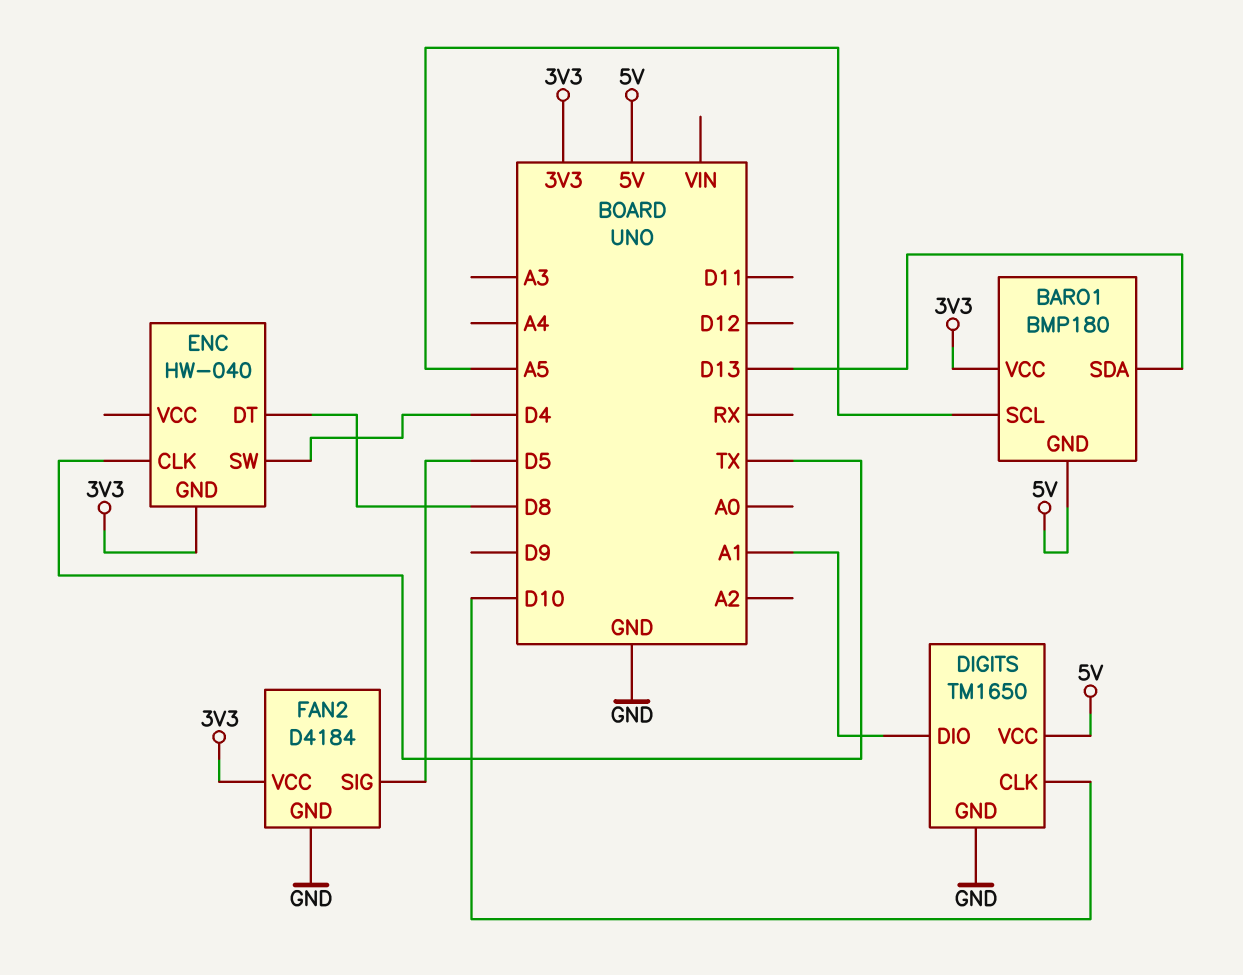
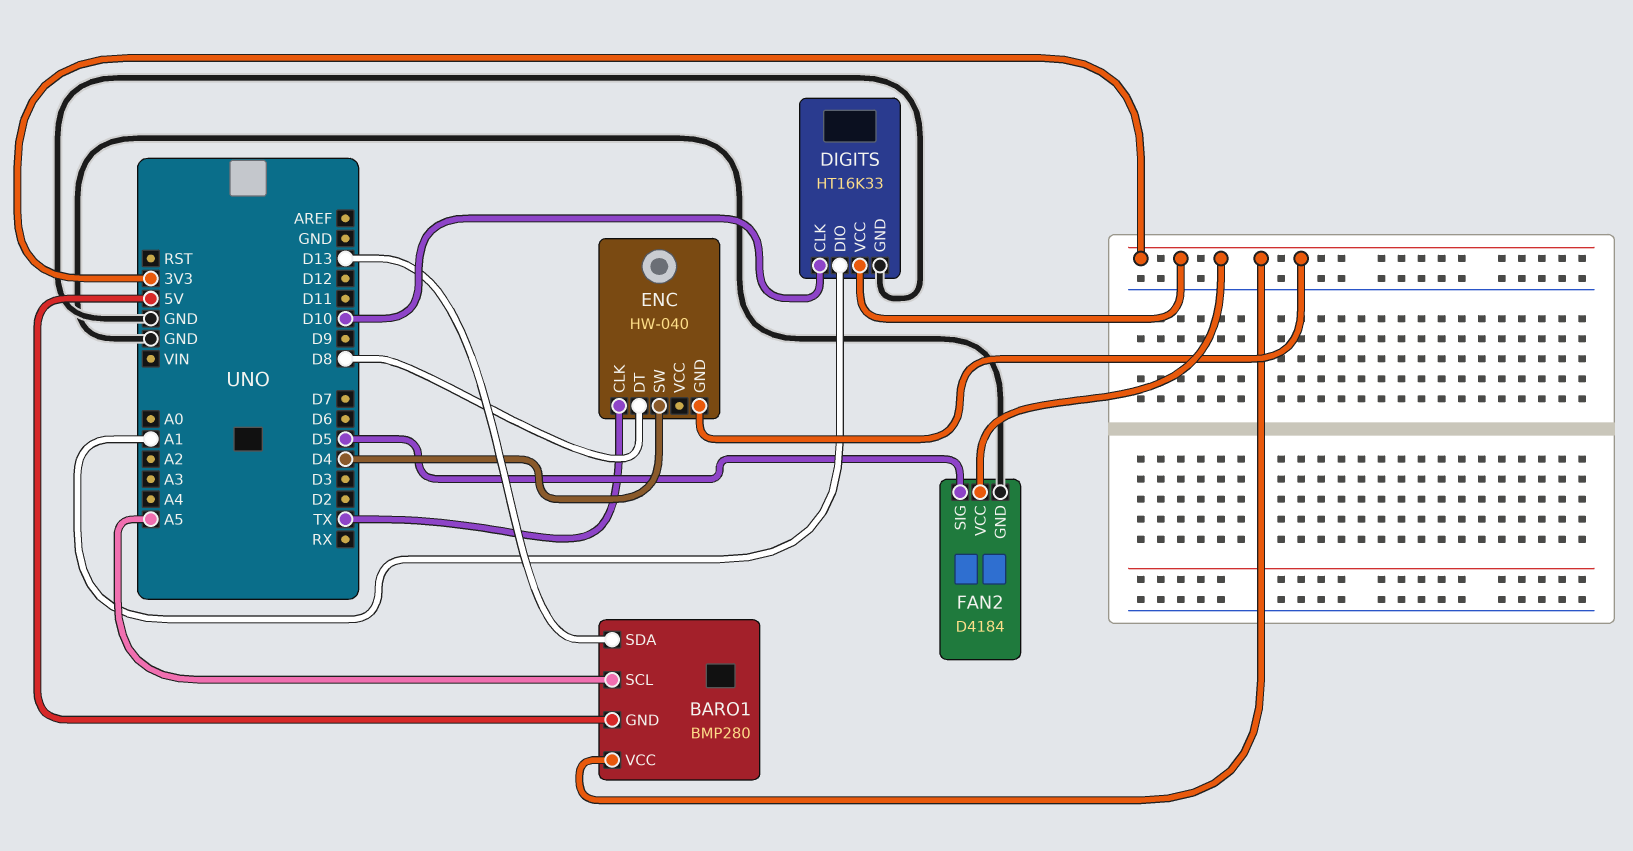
BARO1: BMP180 -> BMP280
DIGITS: TM1650 -> HT16K33
DIGITS pin VCC: 5V -> 3V3

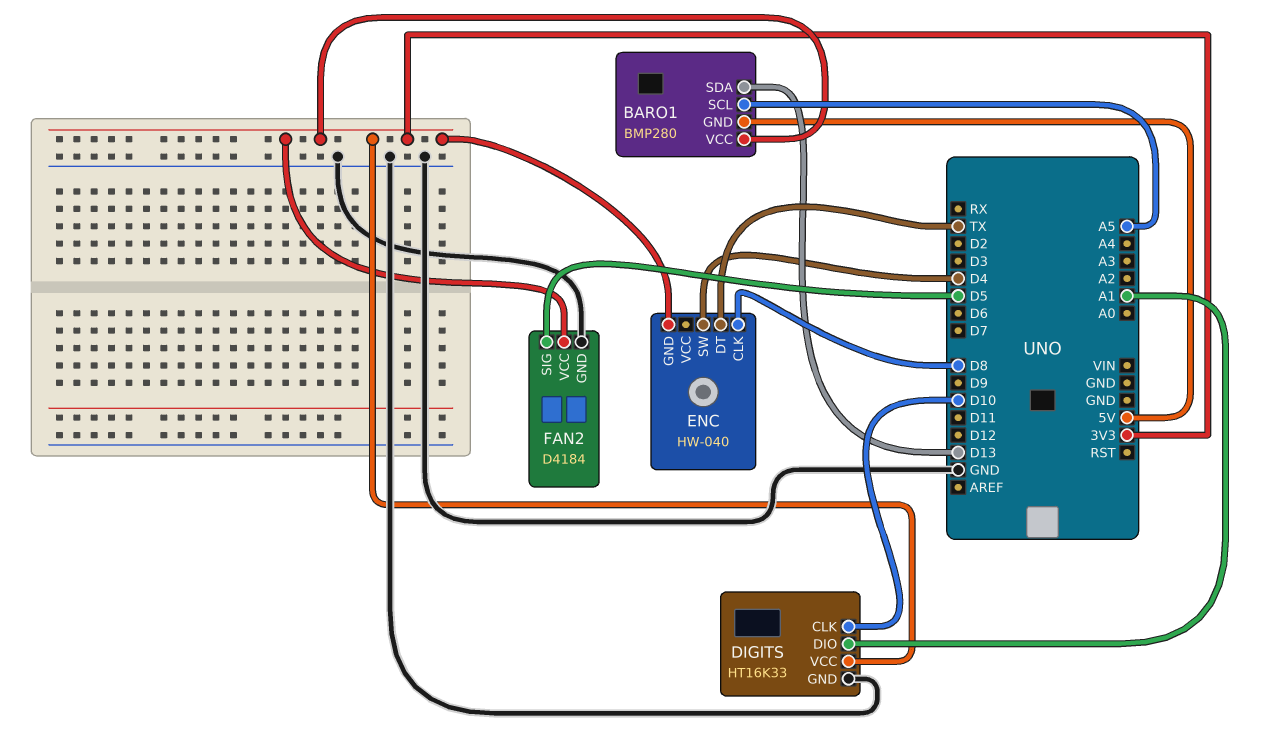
ENC pin CLK: TX -> D8
ENC pin DT: D8 -> TX

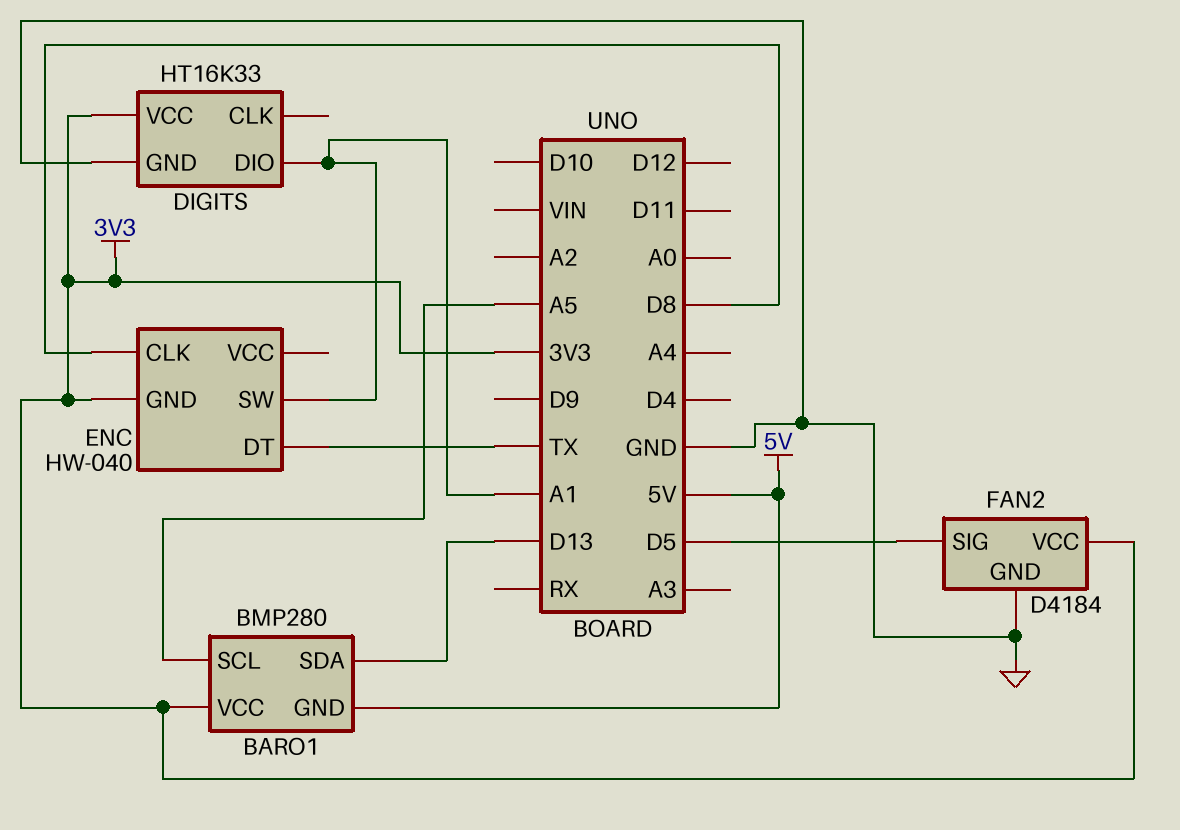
DIGITS pin CLK: D10 -> none
ENC pin SW: D4 -> A1

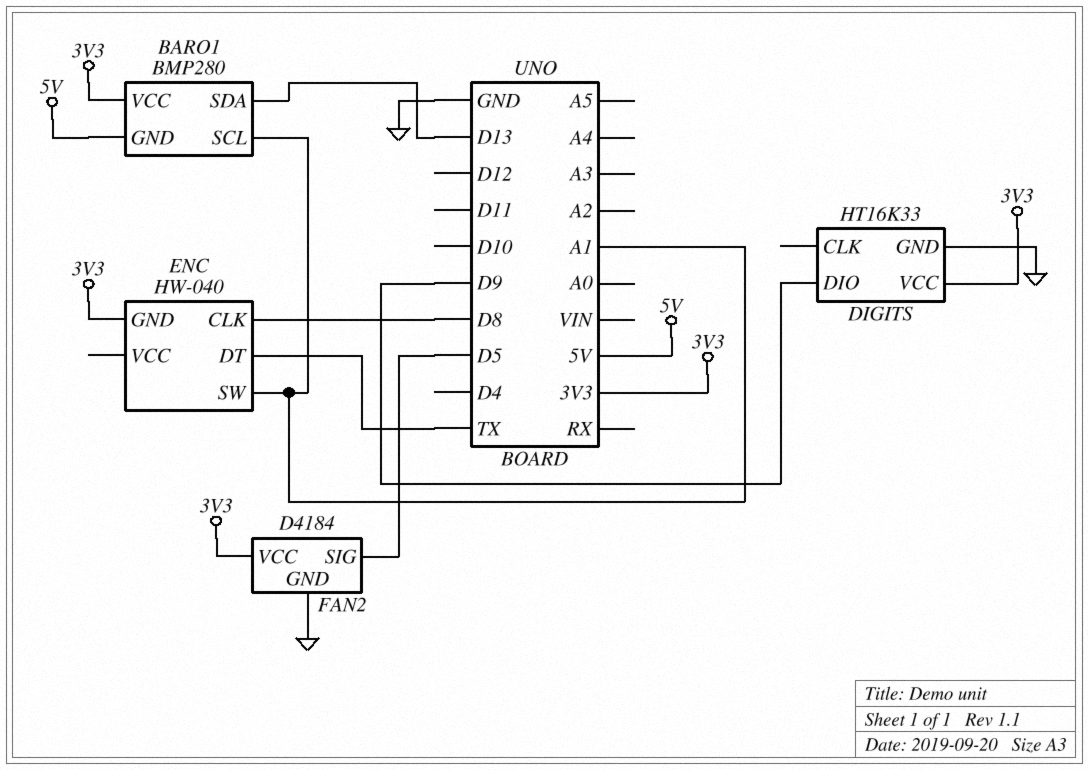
BARO1 pin SCL: A5 -> A1
DIGITS pin DIO: A1 -> D9

